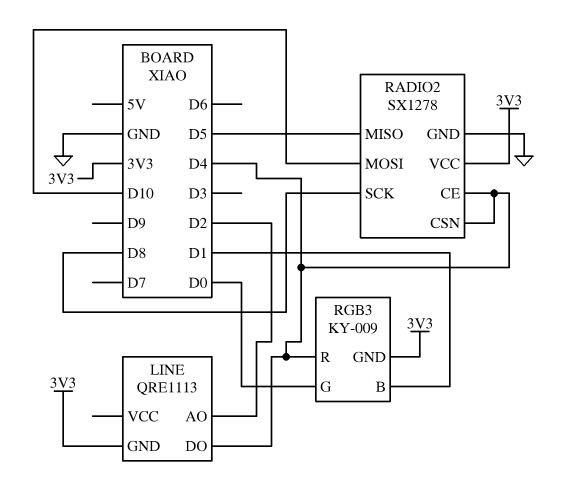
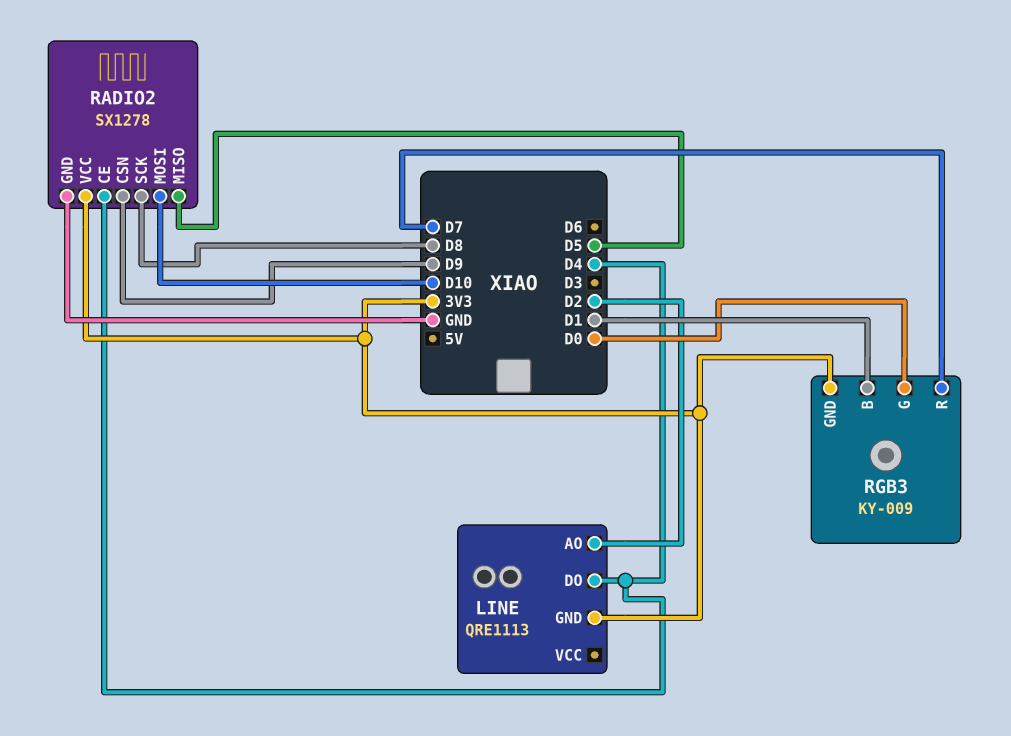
RADIO2 pin CSN: D4 -> D9
RGB3 pin R: D4 -> D7

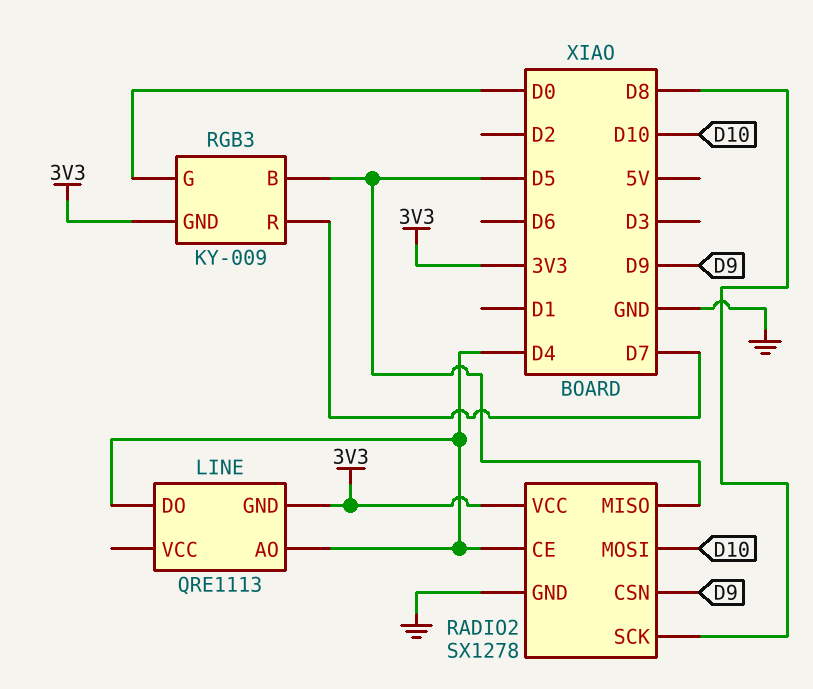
LINE pin AO: D2 -> D4
RGB3 pin B: D1 -> D5

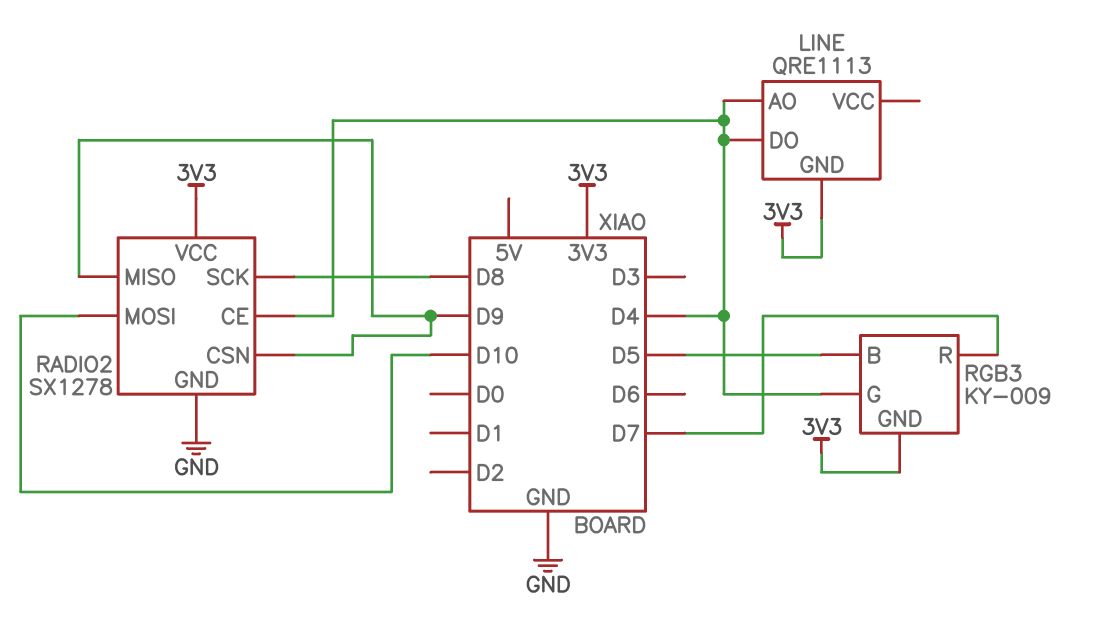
RADIO2 pin MISO: D5 -> D9
RGB3 pin G: D0 -> D4

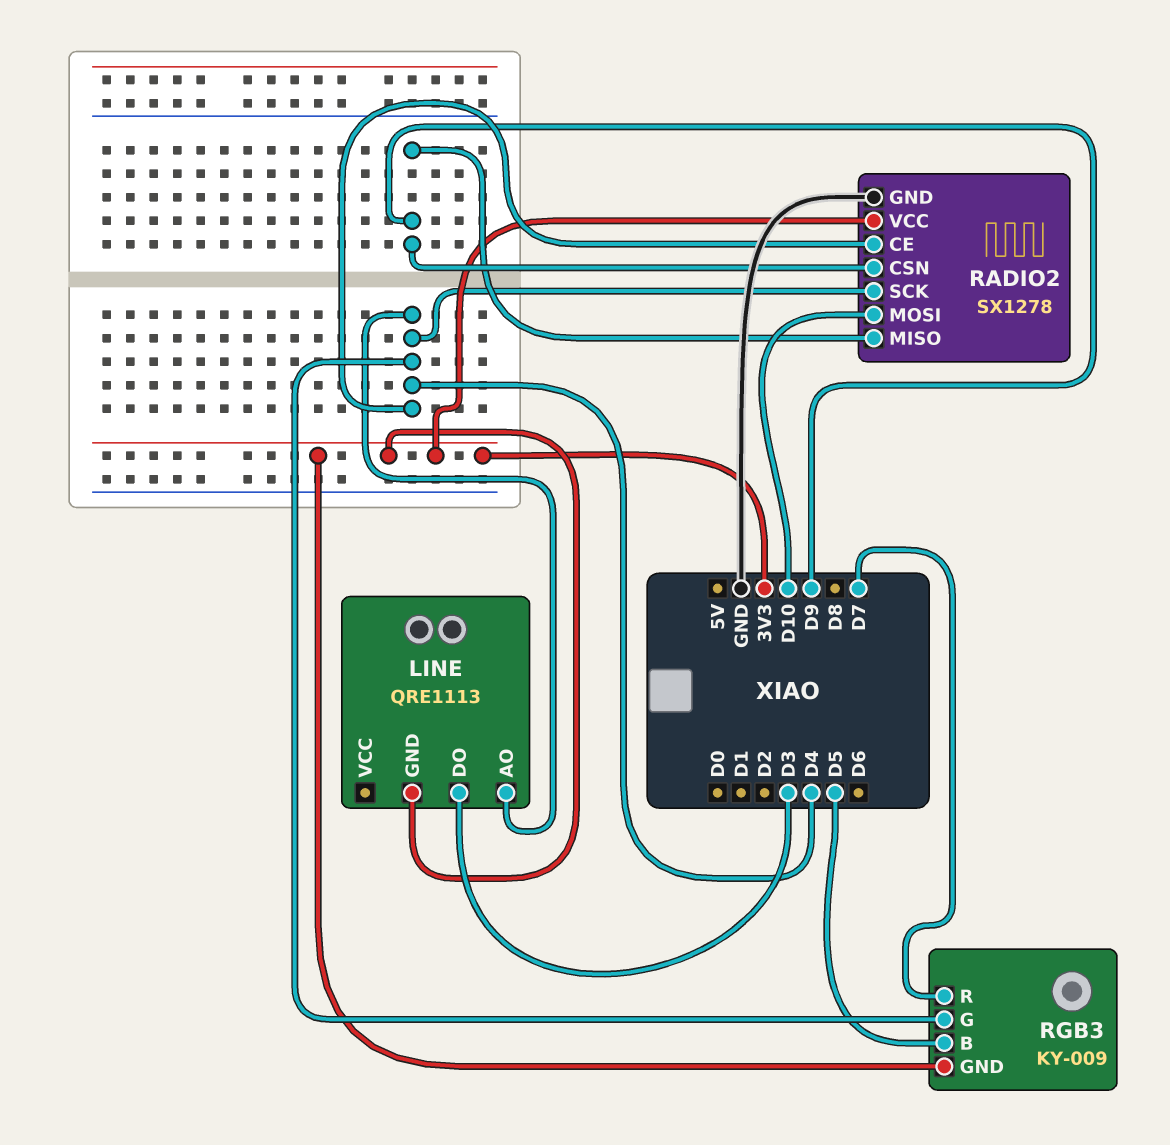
LINE pin DO: D4 -> D3
RADIO2 pin SCK: D8 -> D4

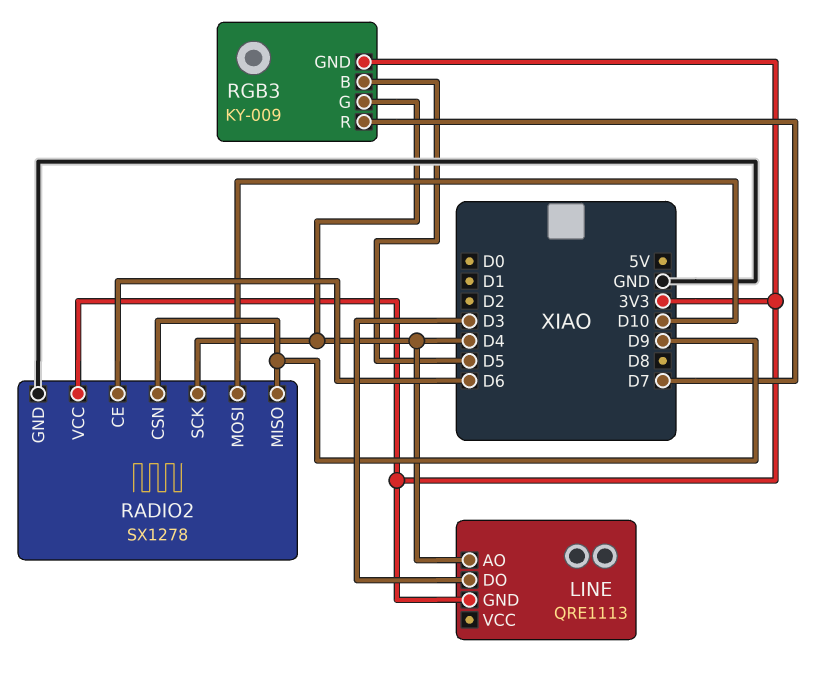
RADIO2 pin CE: D4 -> D6

